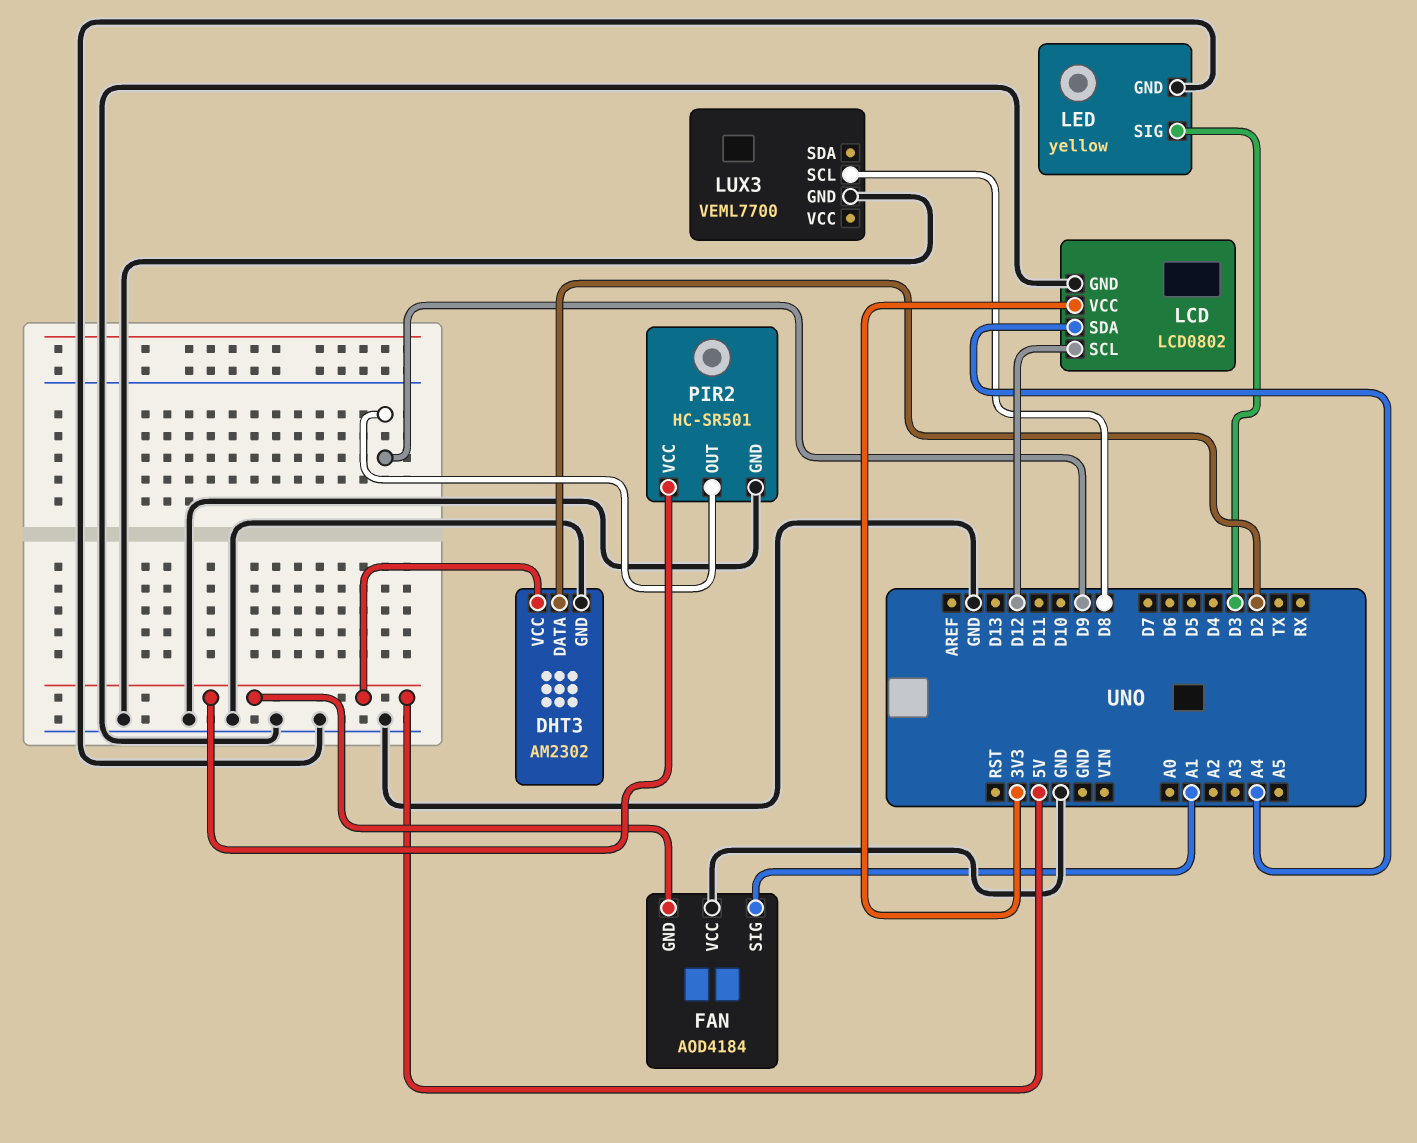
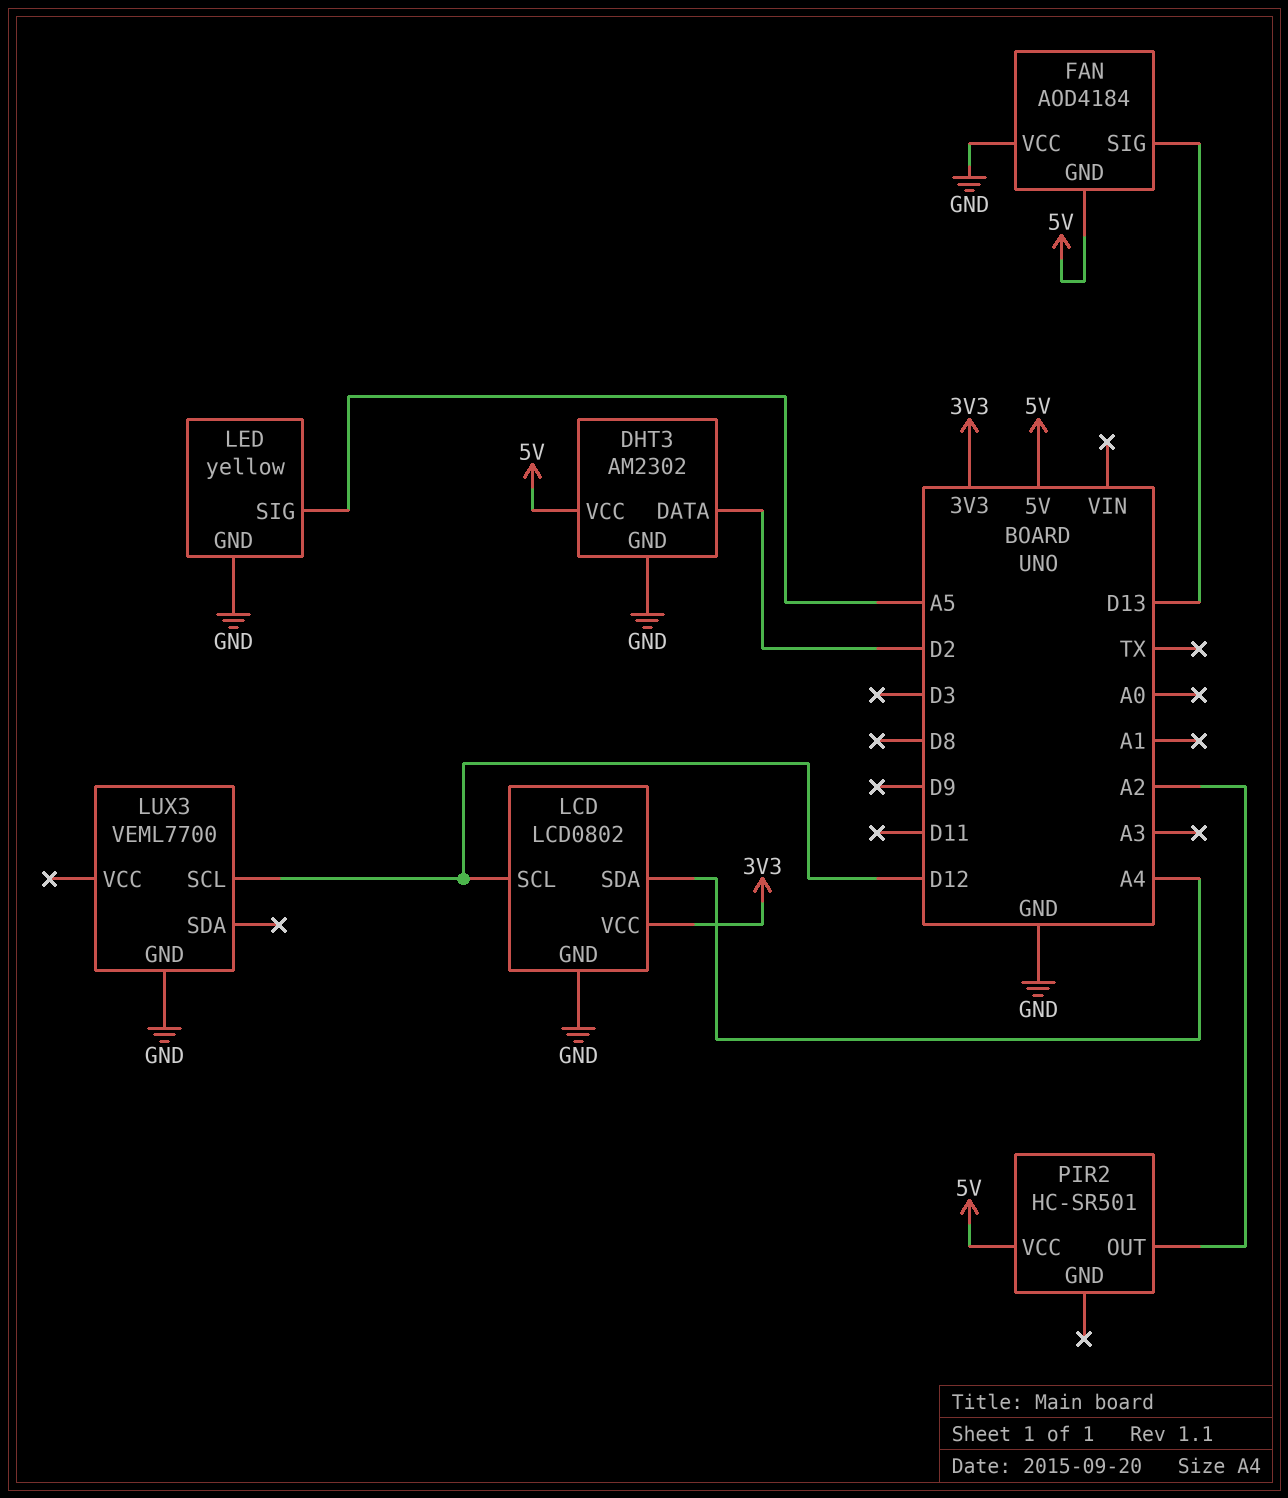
FAN pin SIG: A1 -> D13
LED pin SIG: D3 -> A5
LUX3 pin SCL: D8 -> D12
PIR2 pin GND: GND -> none
PIR2 pin OUT: D9 -> A2

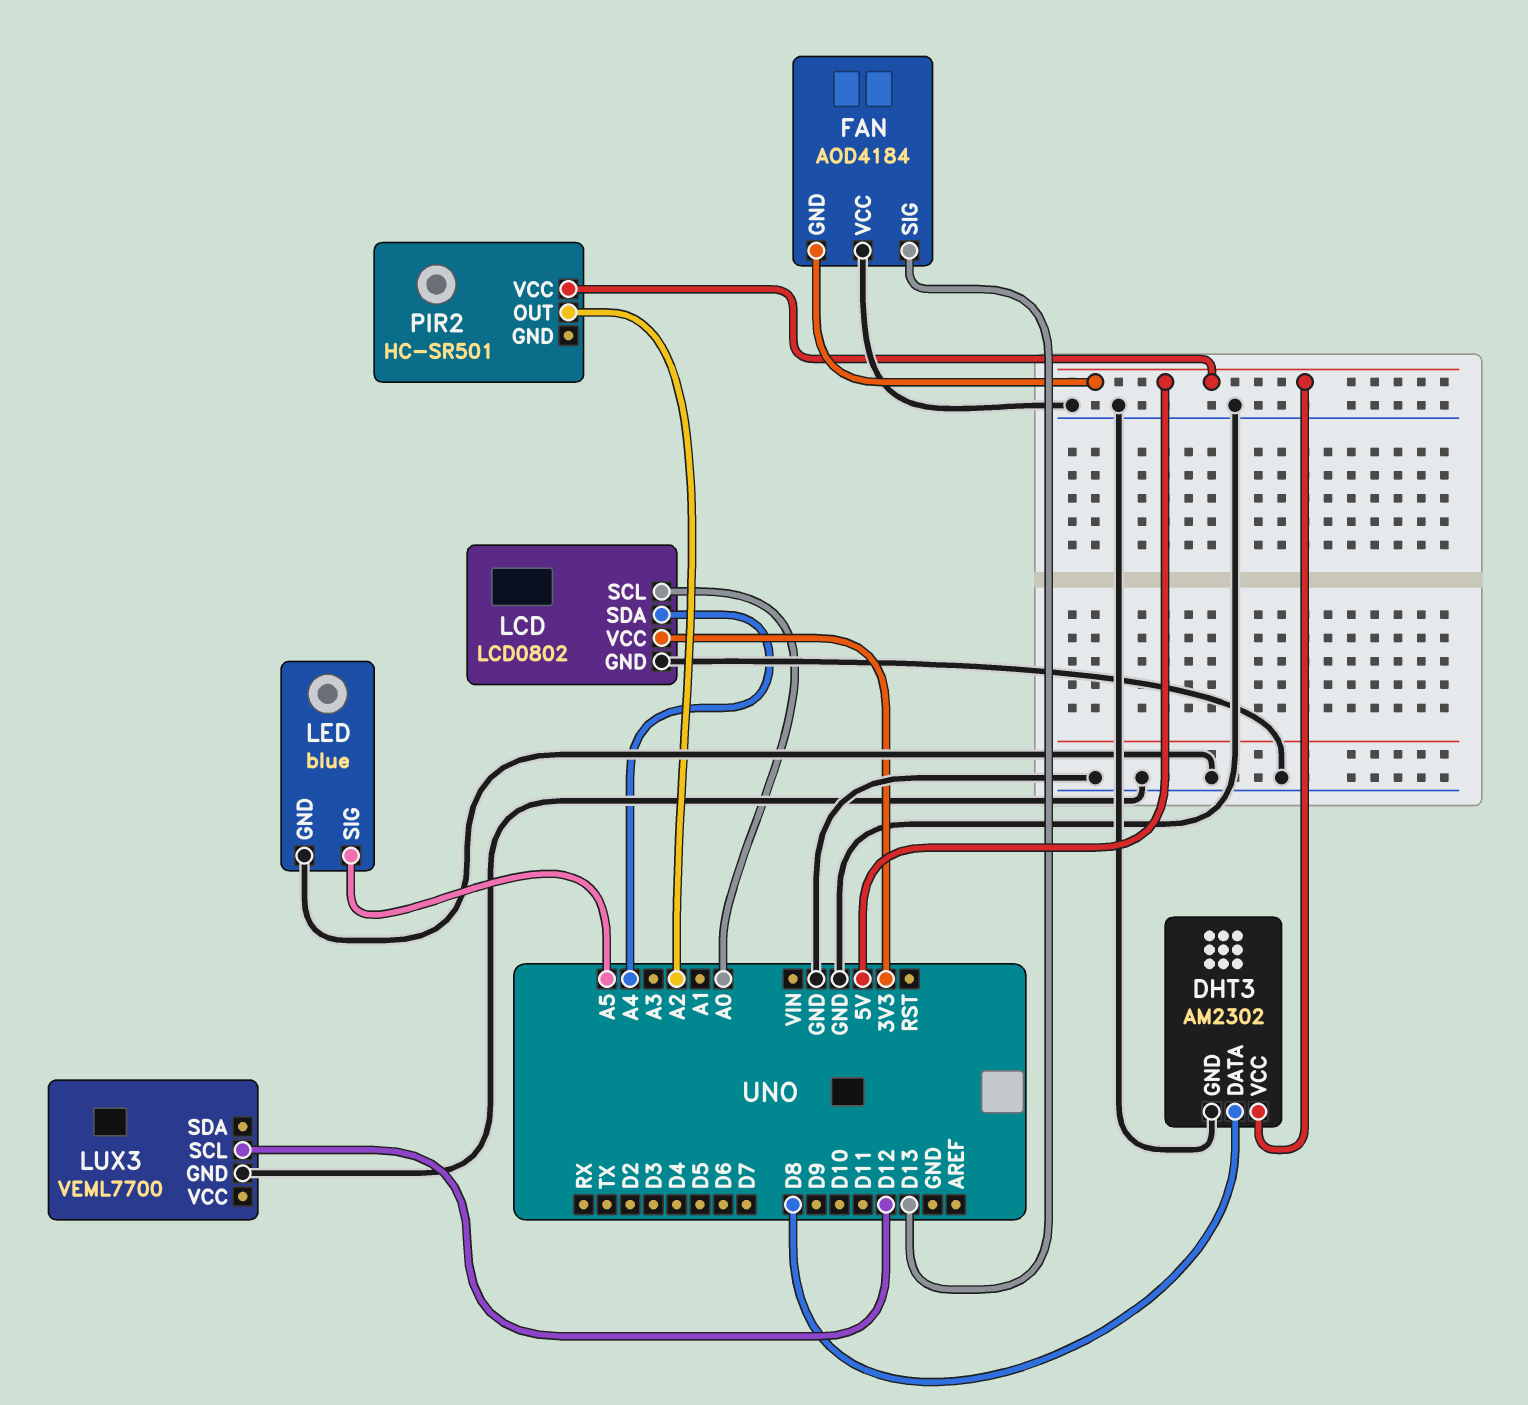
DHT3 pin DATA: D2 -> D8
LCD pin SCL: D12 -> A0
LED: yellow -> blue

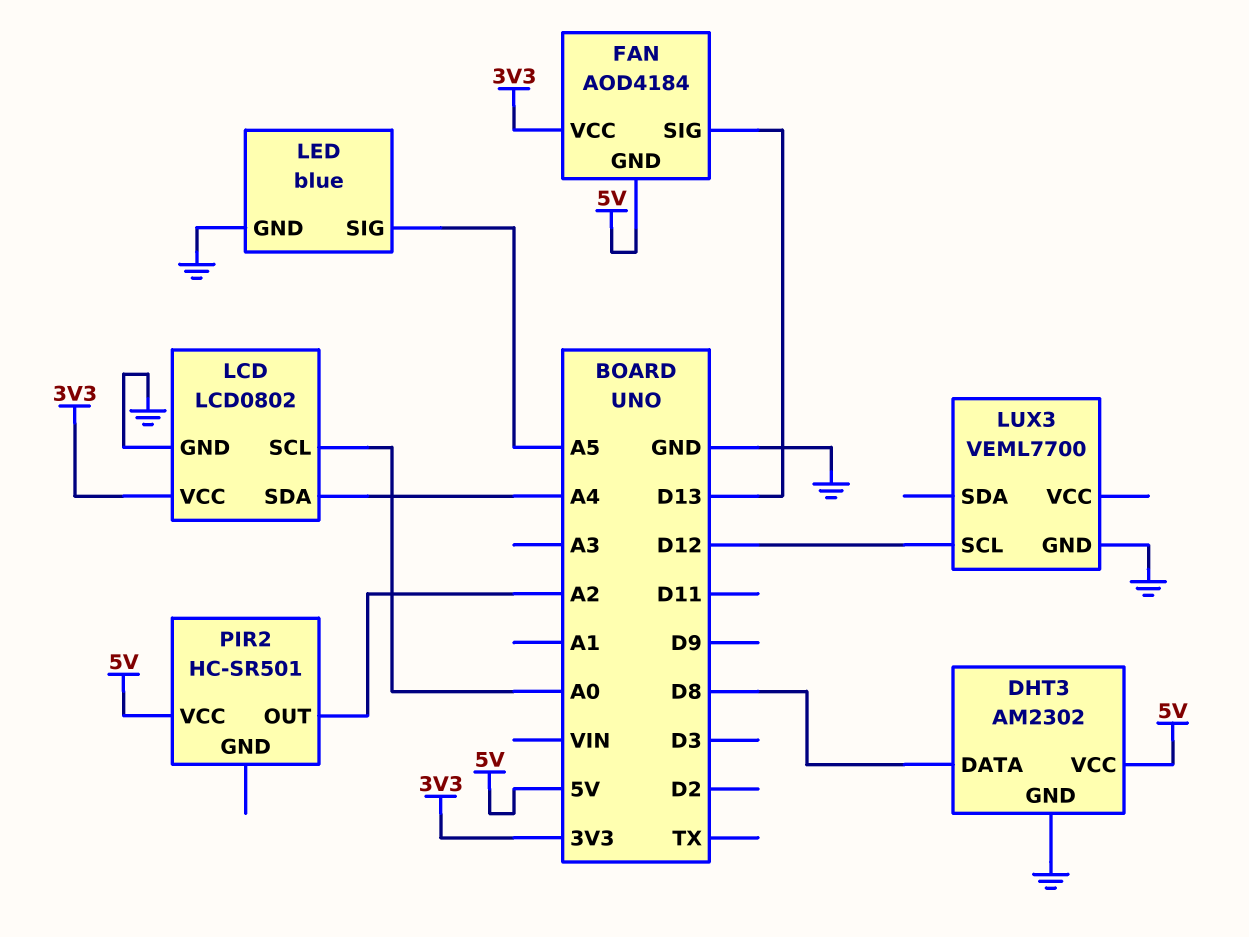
FAN pin VCC: GND -> 3V3

